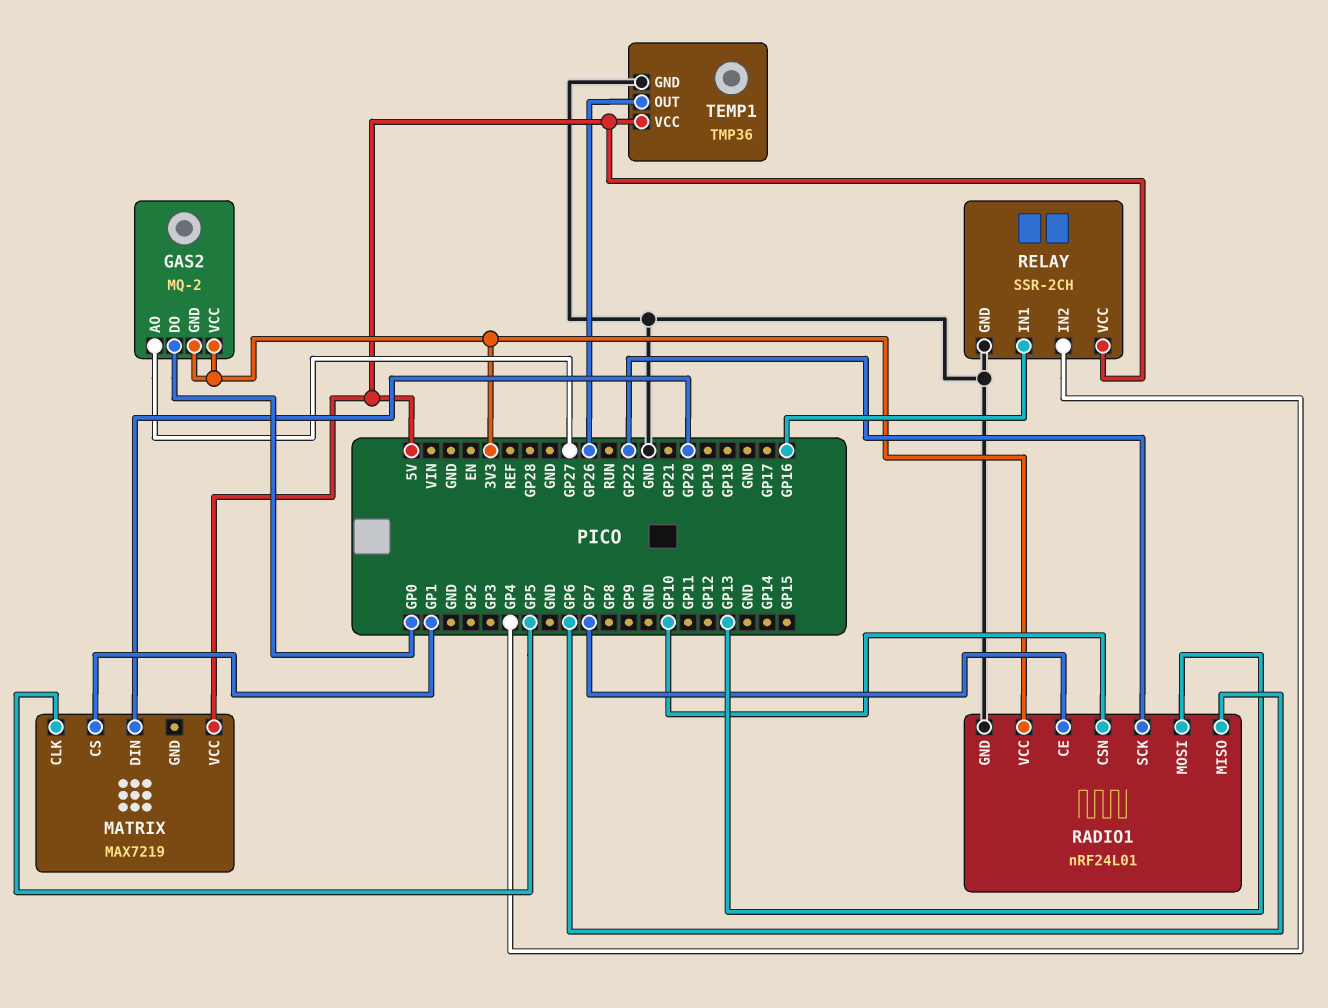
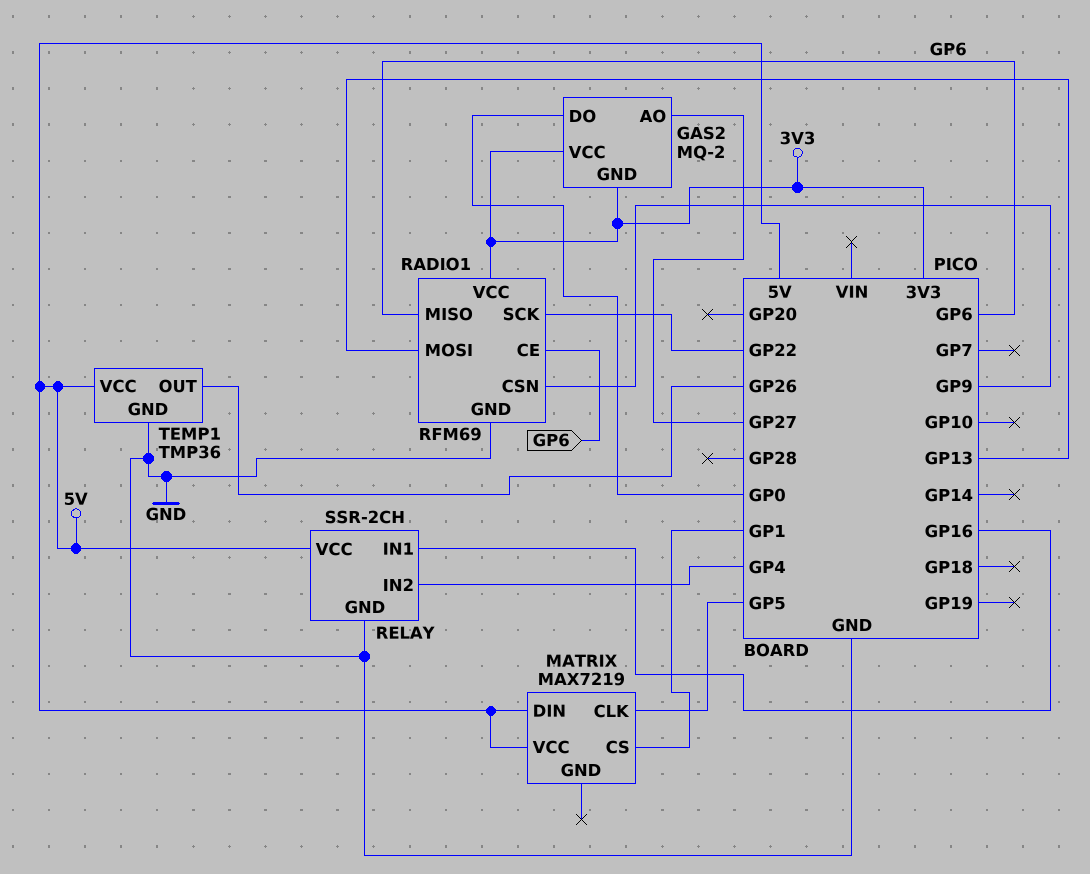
MATRIX pin DIN: GP20 -> 5V
RADIO1: nRF24L01 -> RFM69
RADIO1 pin CE: GP7 -> GP6
RADIO1 pin CSN: GP10 -> GP9

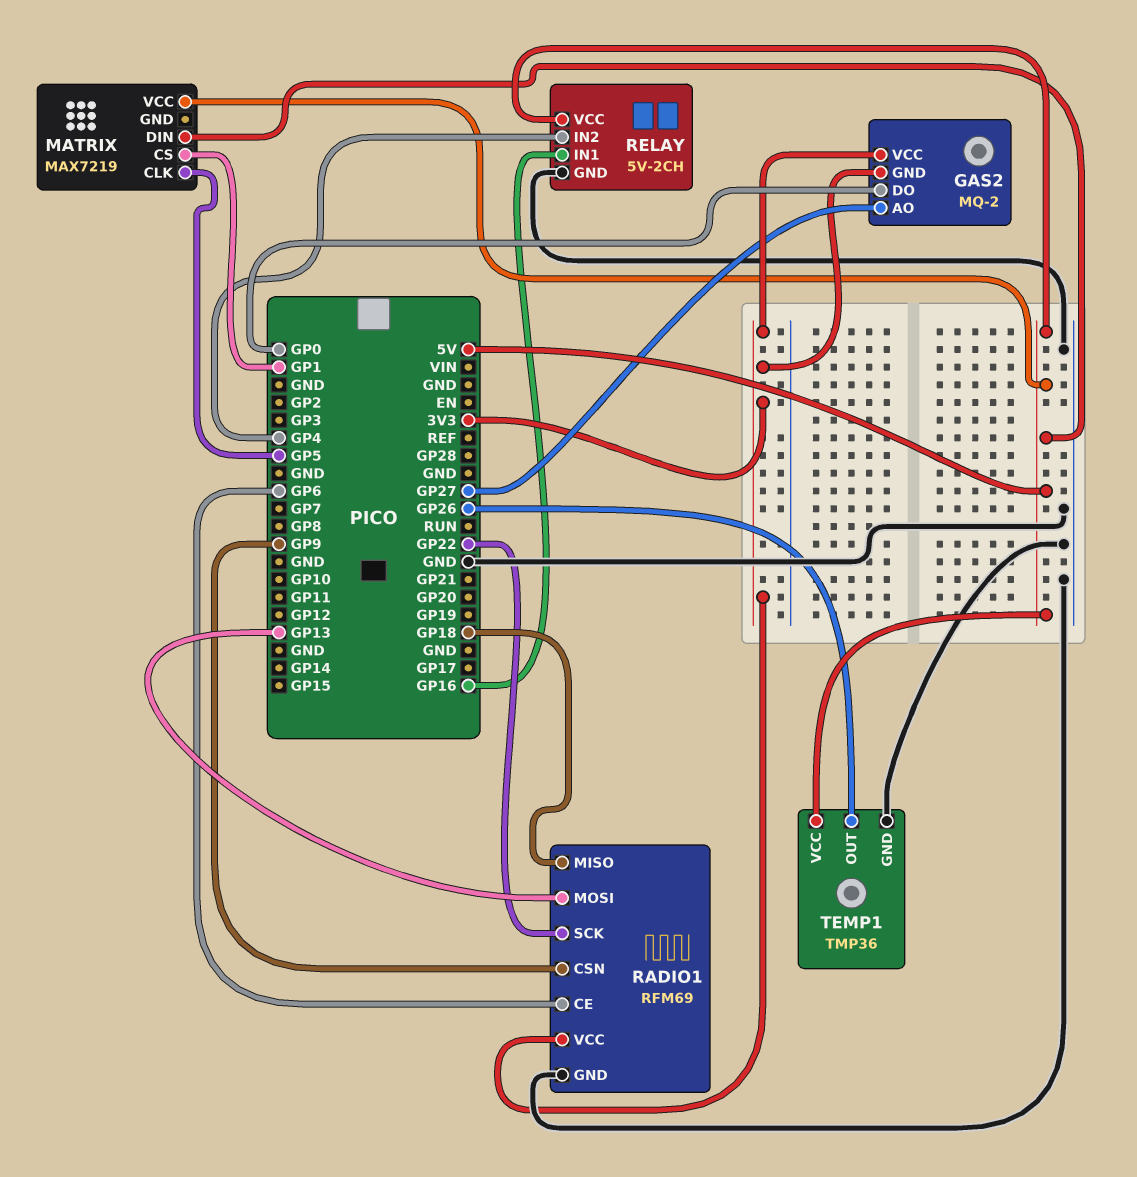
RADIO1 pin MISO: GP6 -> GP18
RELAY: SSR-2CH -> 5V-2CH

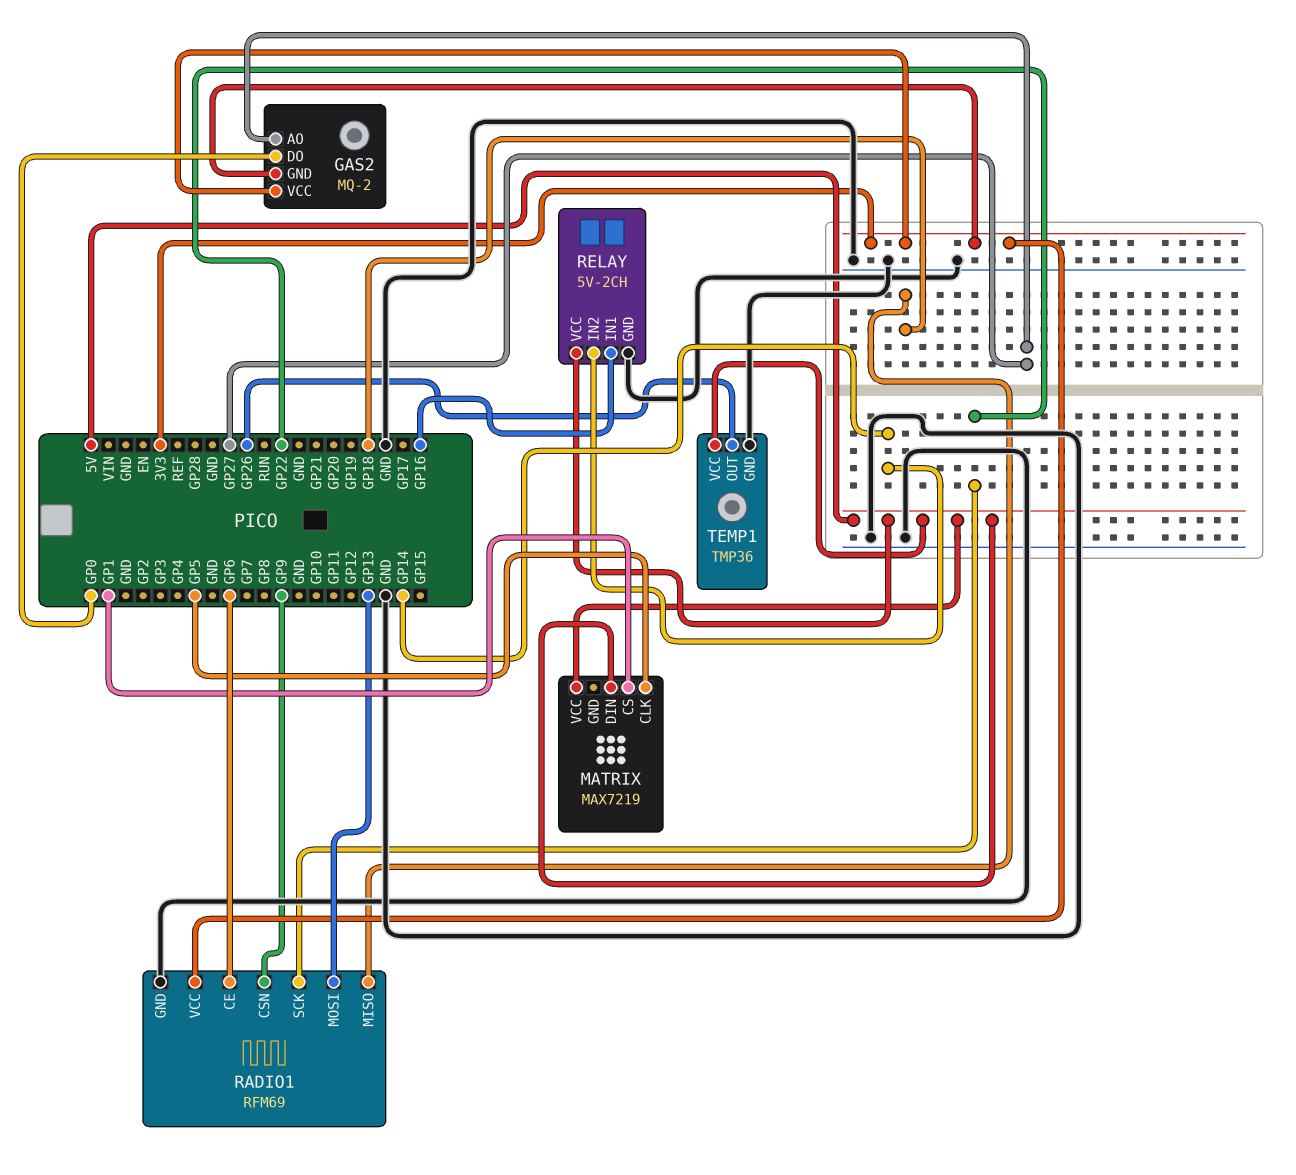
RELAY pin IN2: GP4 -> GP14

